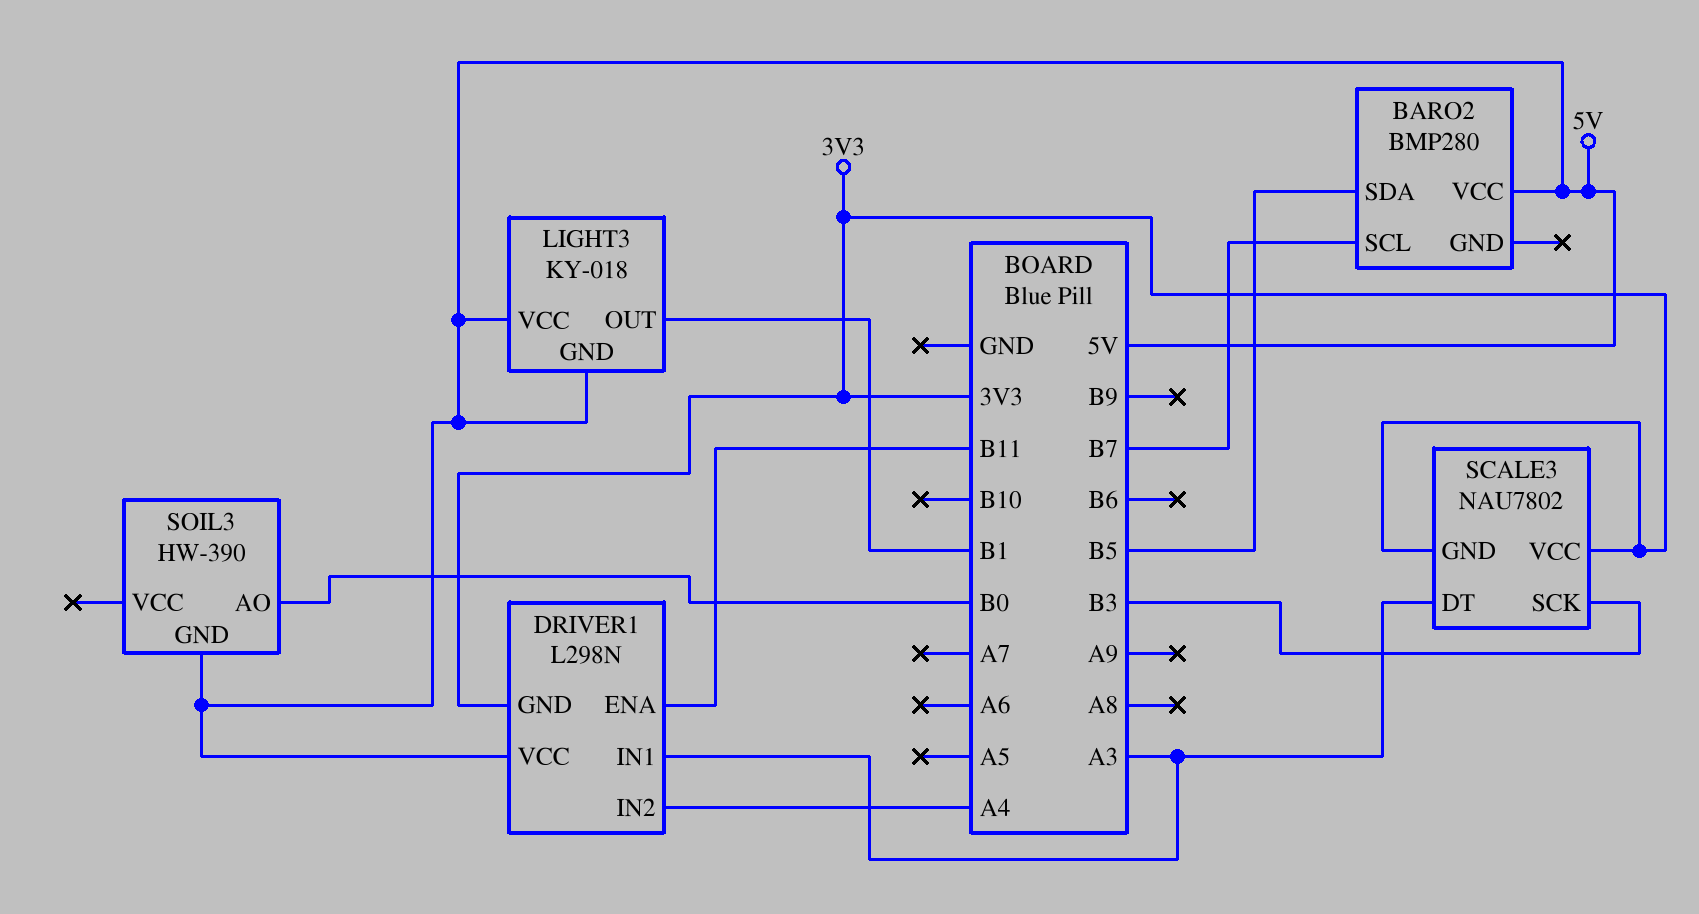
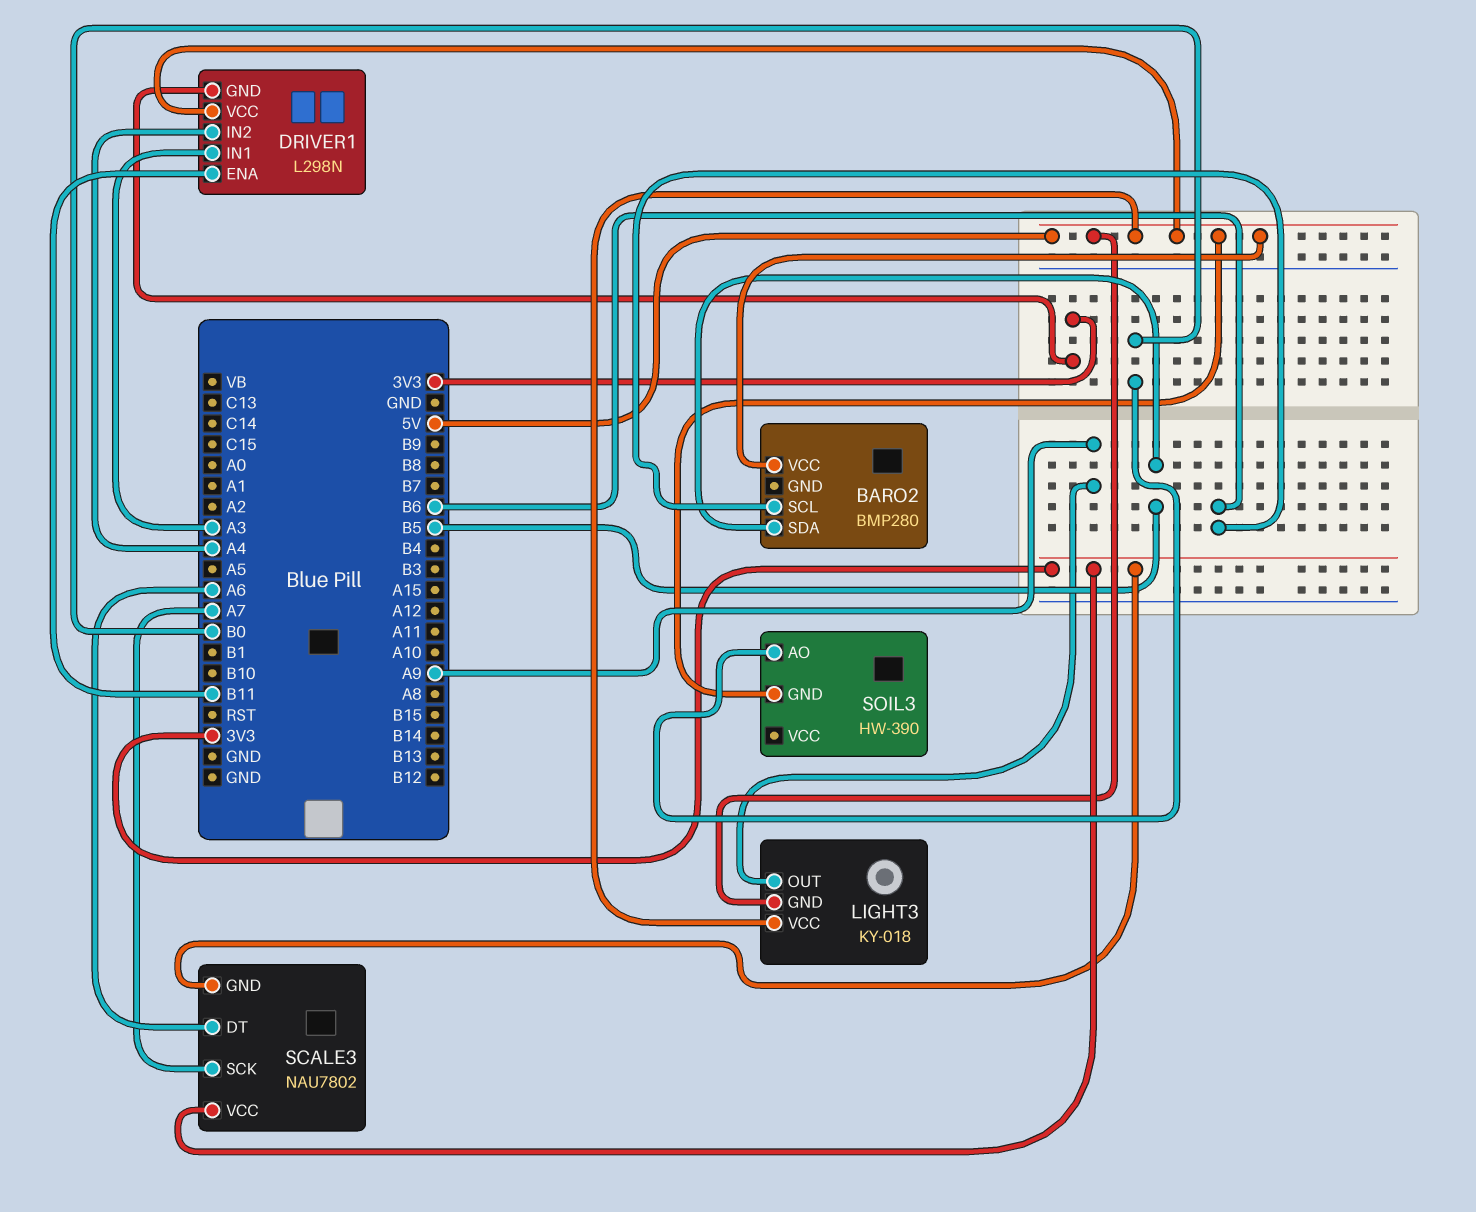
BARO2 pin SCL: B7 -> B6
LIGHT3 pin OUT: B1 -> A9
SCALE3 pin DT: A3 -> A6
SCALE3 pin SCK: B3 -> A7

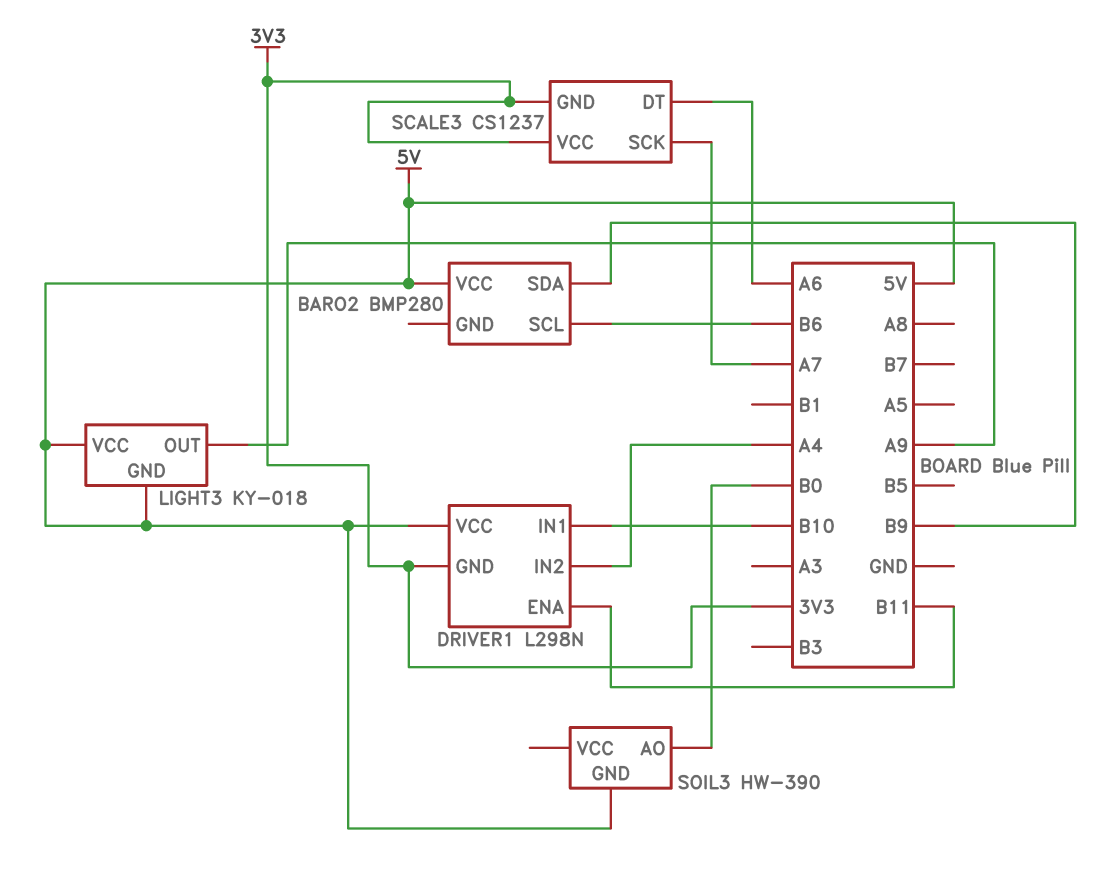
BARO2 pin SDA: B5 -> B9
DRIVER1 pin IN1: A3 -> B10
SCALE3: NAU7802 -> CS1237

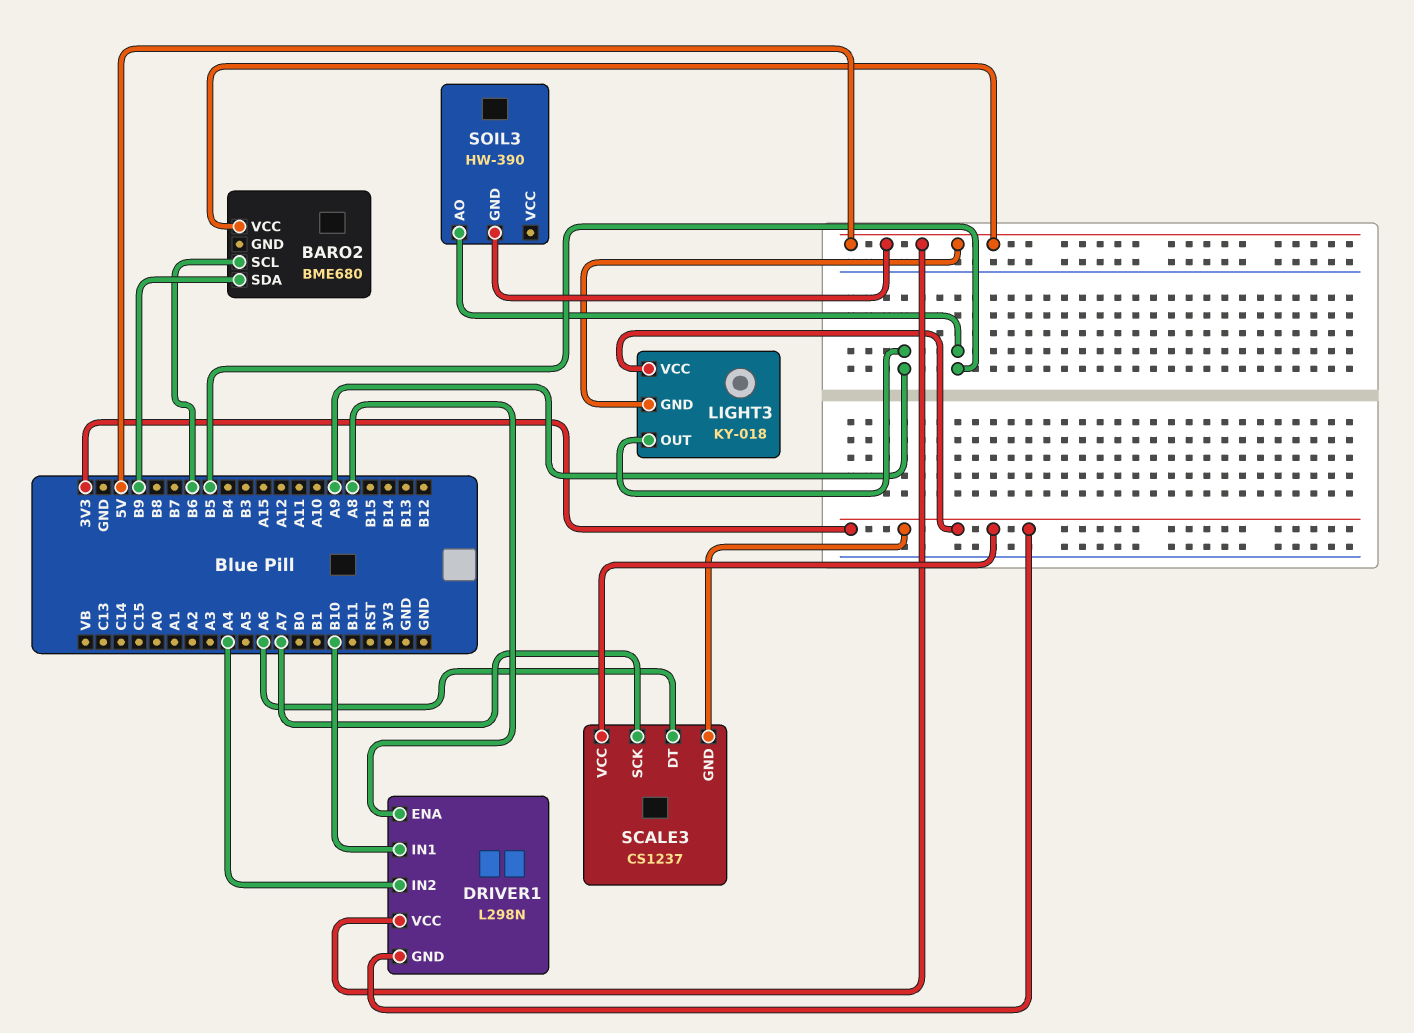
BARO2: BMP280 -> BME680
DRIVER1 pin ENA: B11 -> A8
LIGHT3 pin VCC: 5V -> 3V3
SOIL3 pin AO: B0 -> B5

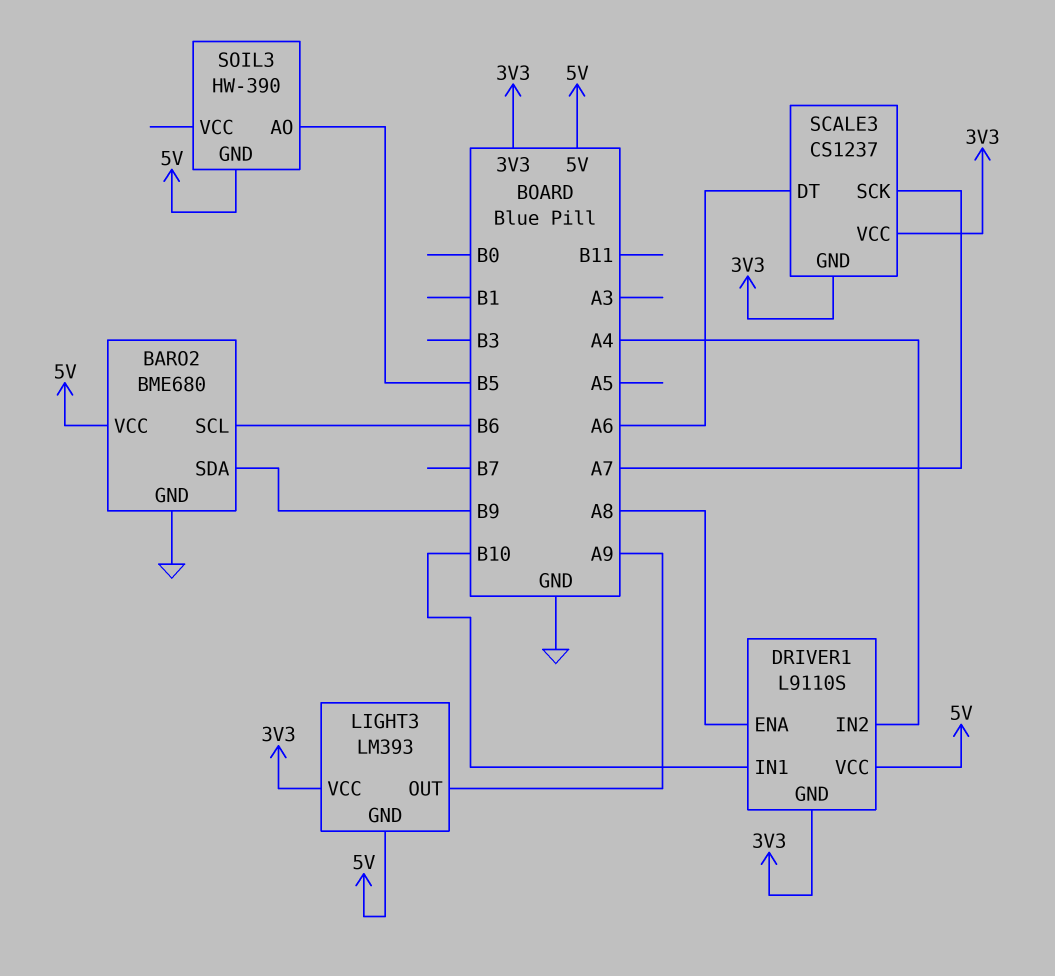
BARO2 pin GND: none -> GND
DRIVER1: L298N -> L9110S
LIGHT3: KY-018 -> LM393

